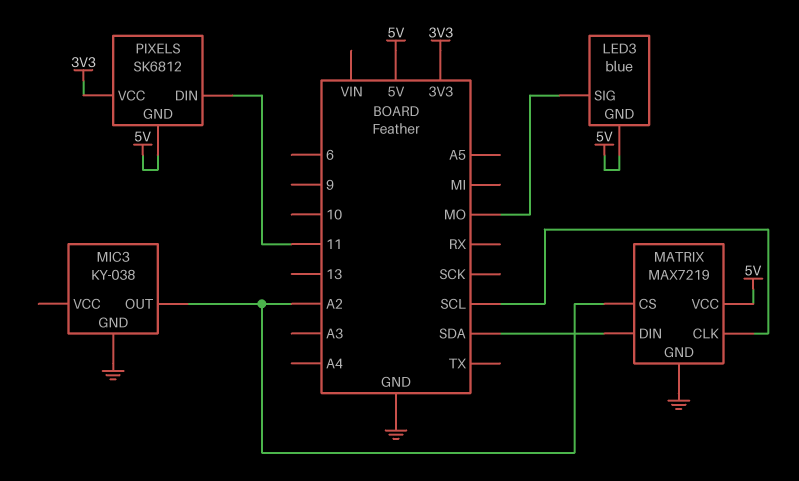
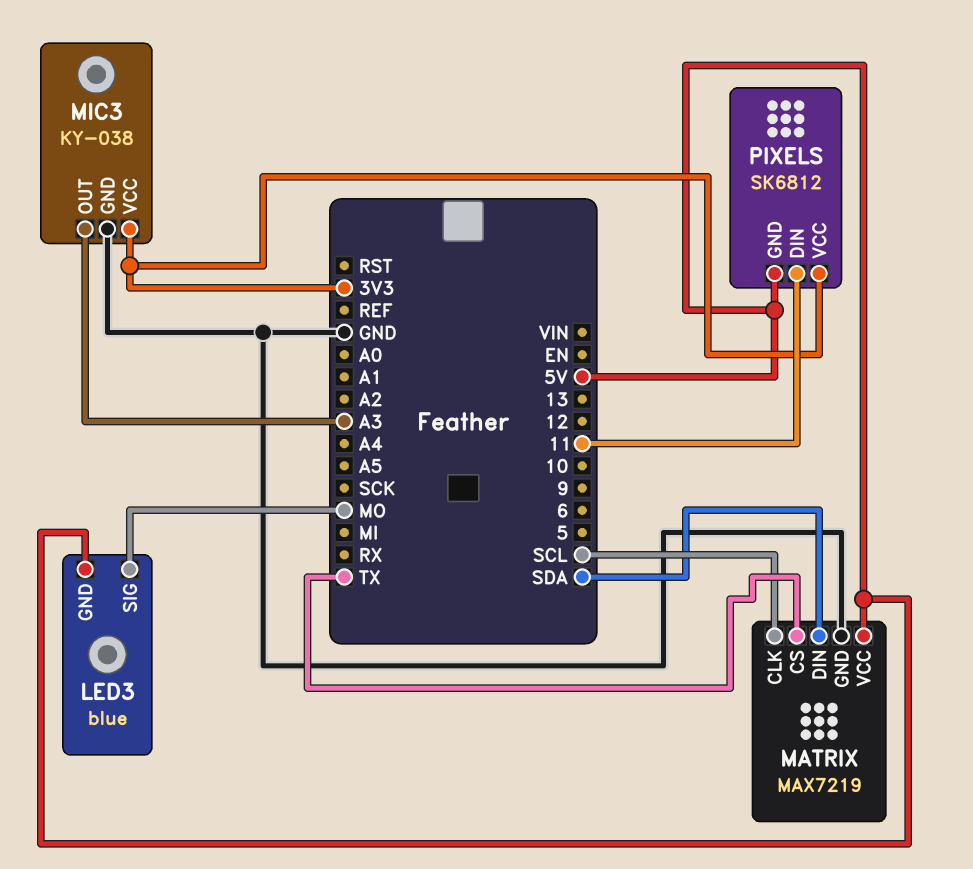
MATRIX pin CS: A2 -> TX
MIC3 pin OUT: A2 -> A3
MIC3 pin VCC: none -> 3V3

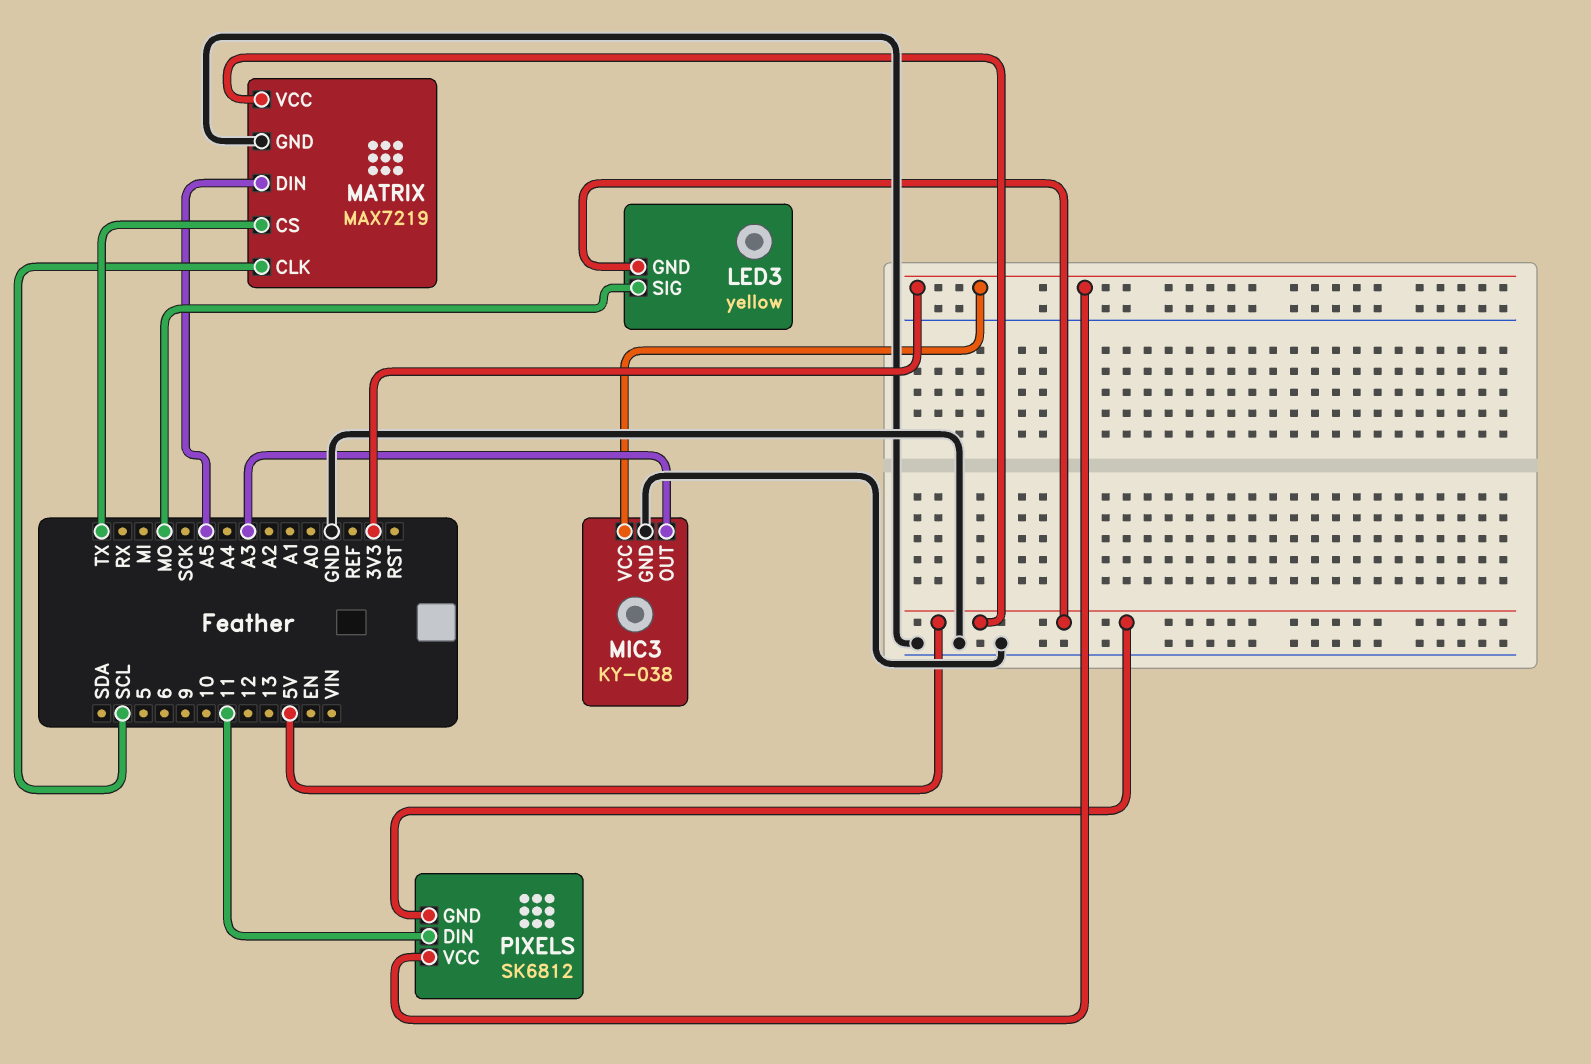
LED3: blue -> yellow
MATRIX pin DIN: SDA -> A5

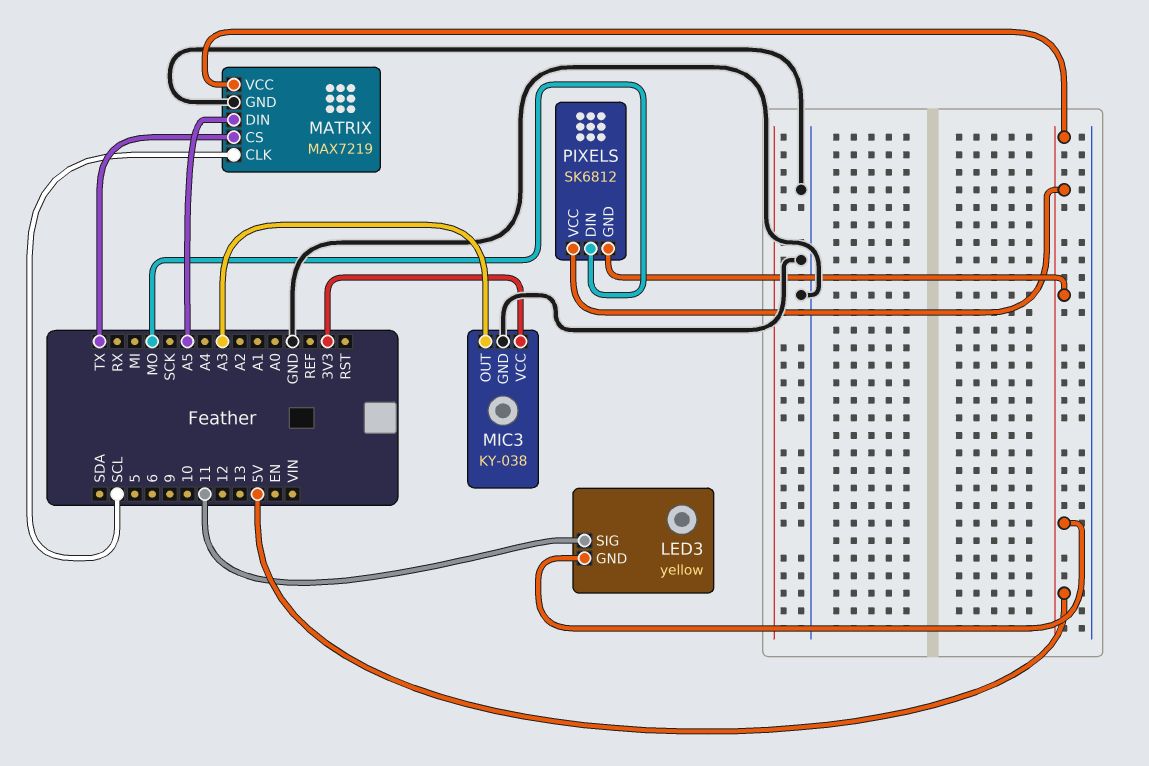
LED3 pin SIG: MO -> 11
PIXELS pin DIN: 11 -> MO
PIXELS pin VCC: 3V3 -> 5V

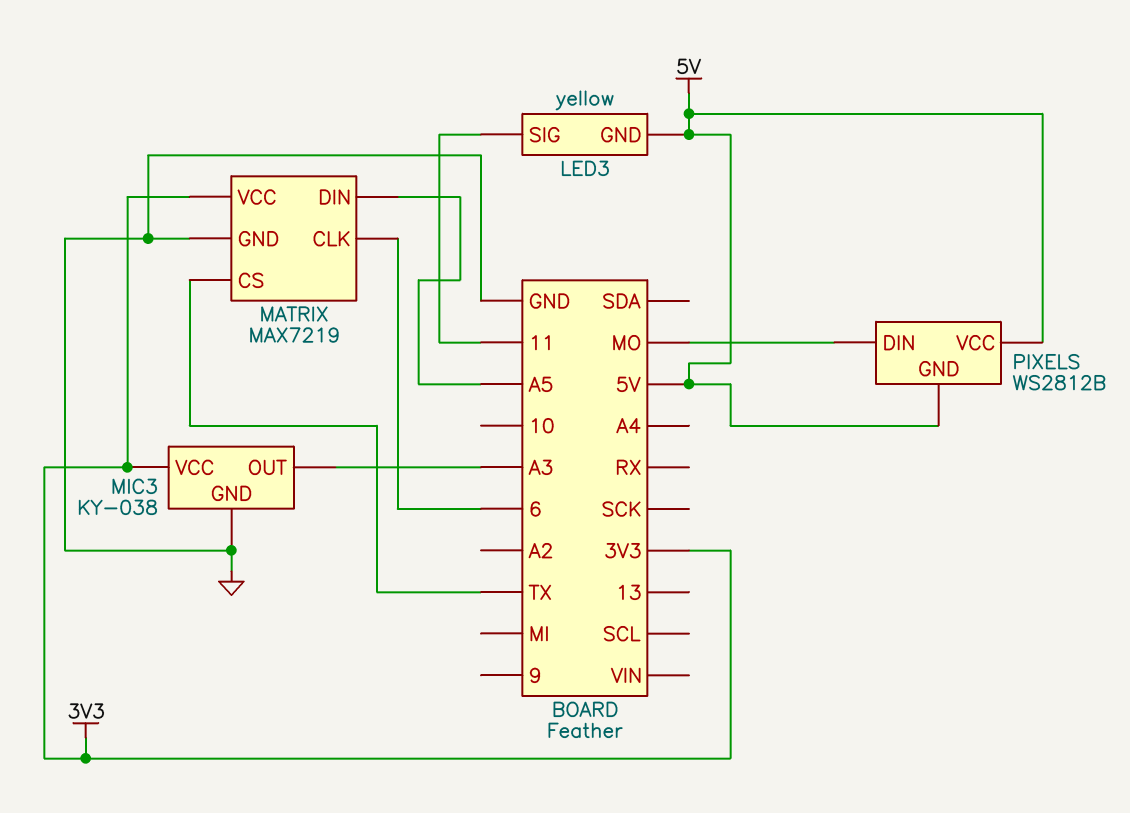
MATRIX pin CLK: SCL -> 6
MATRIX pin VCC: 5V -> 3V3
PIXELS: SK6812 -> WS2812B

